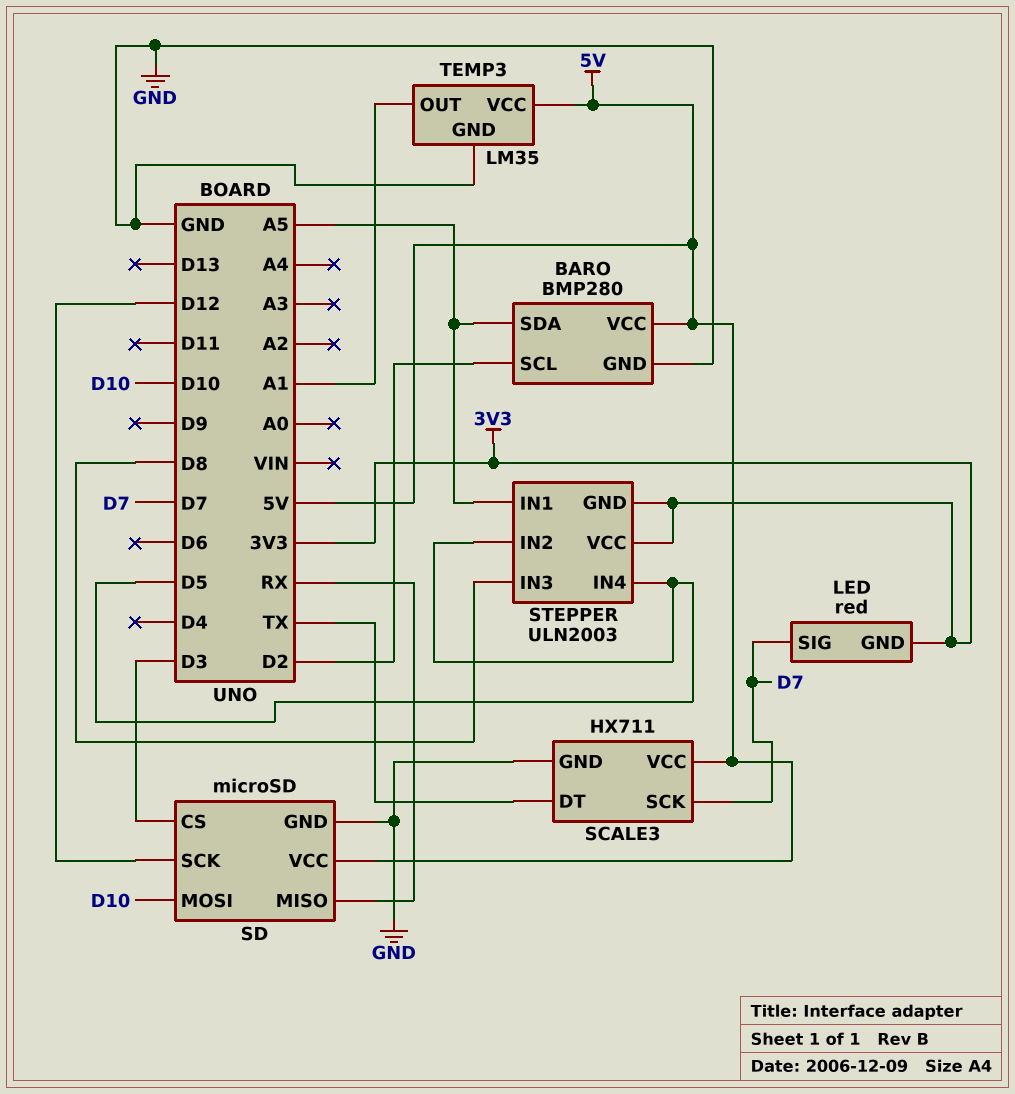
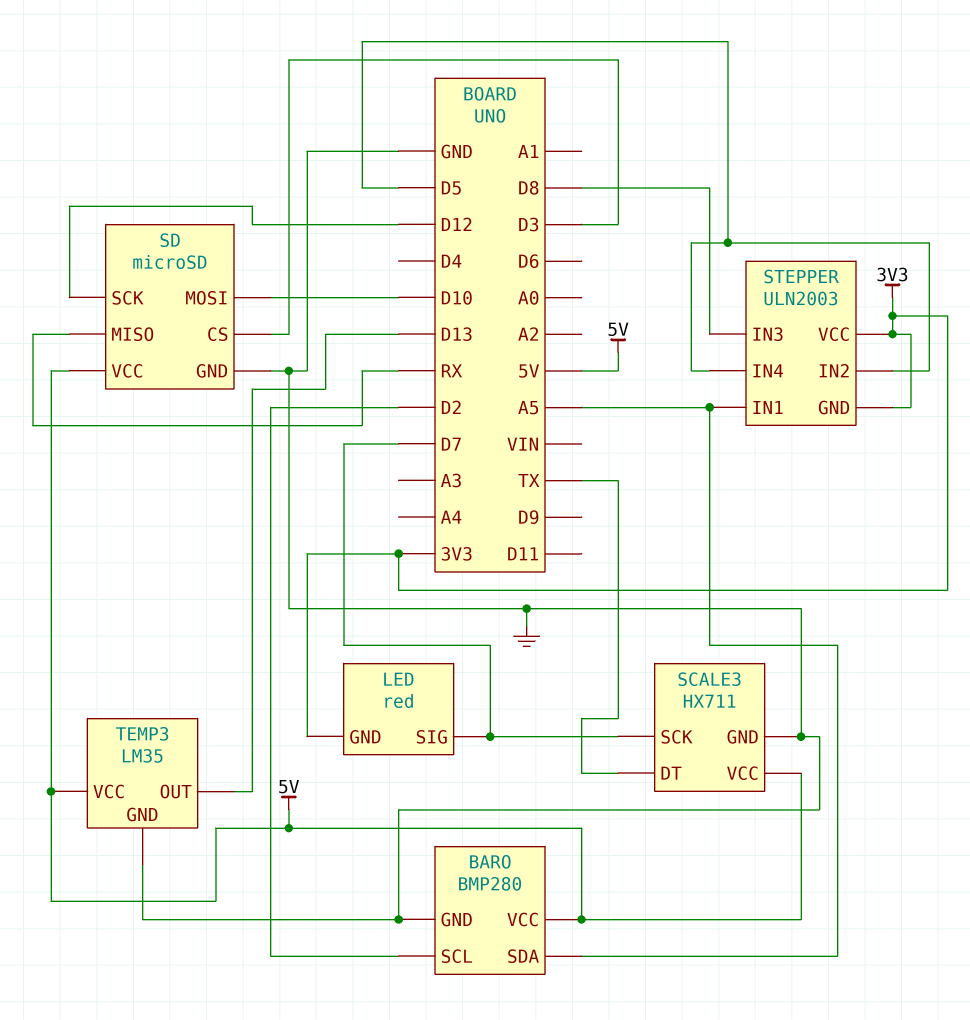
TEMP3 pin OUT: A1 -> D13

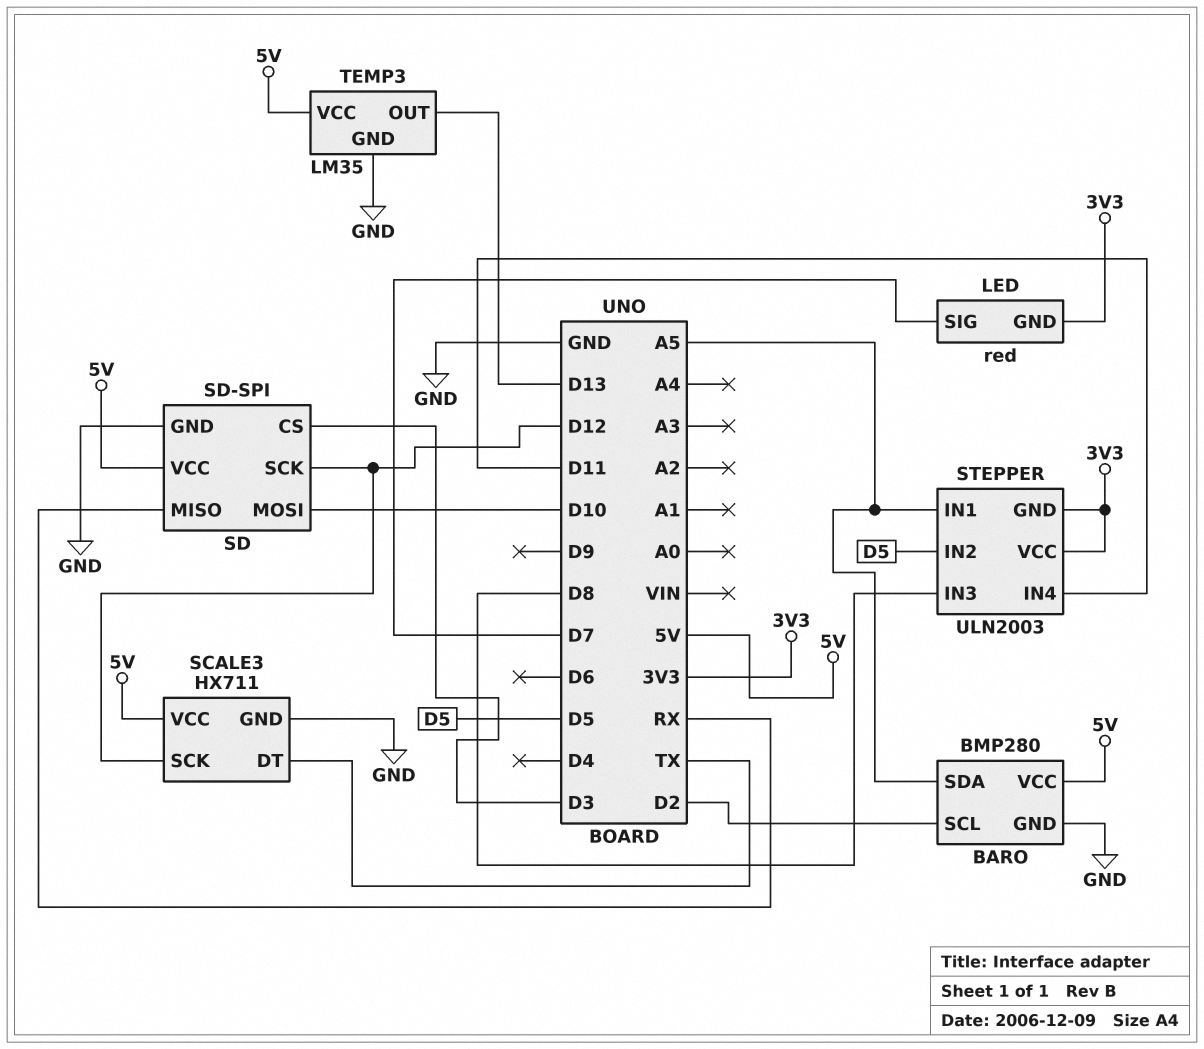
SCALE3 pin SCK: D7 -> D12
SD: microSD -> SD-SPI
STEPPER pin IN4: D5 -> D11

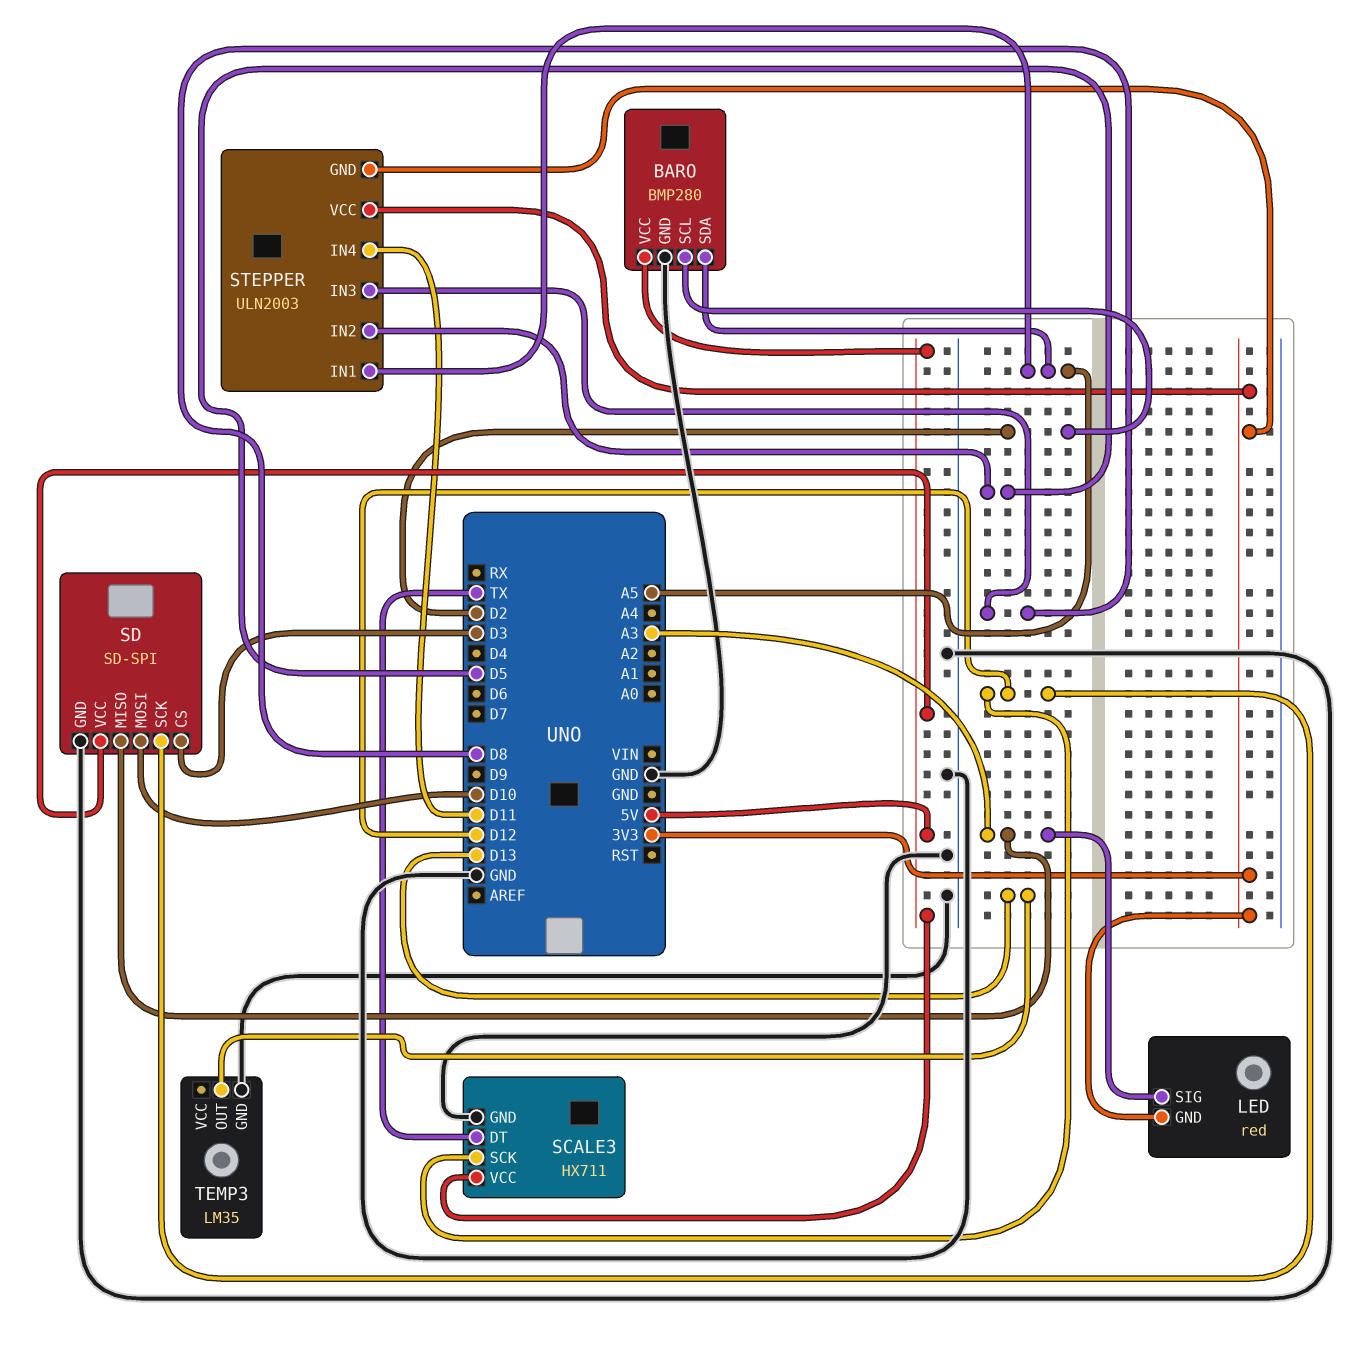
LED pin SIG: D7 -> A3
SD pin MISO: RX -> A3
TEMP3 pin VCC: 5V -> none

